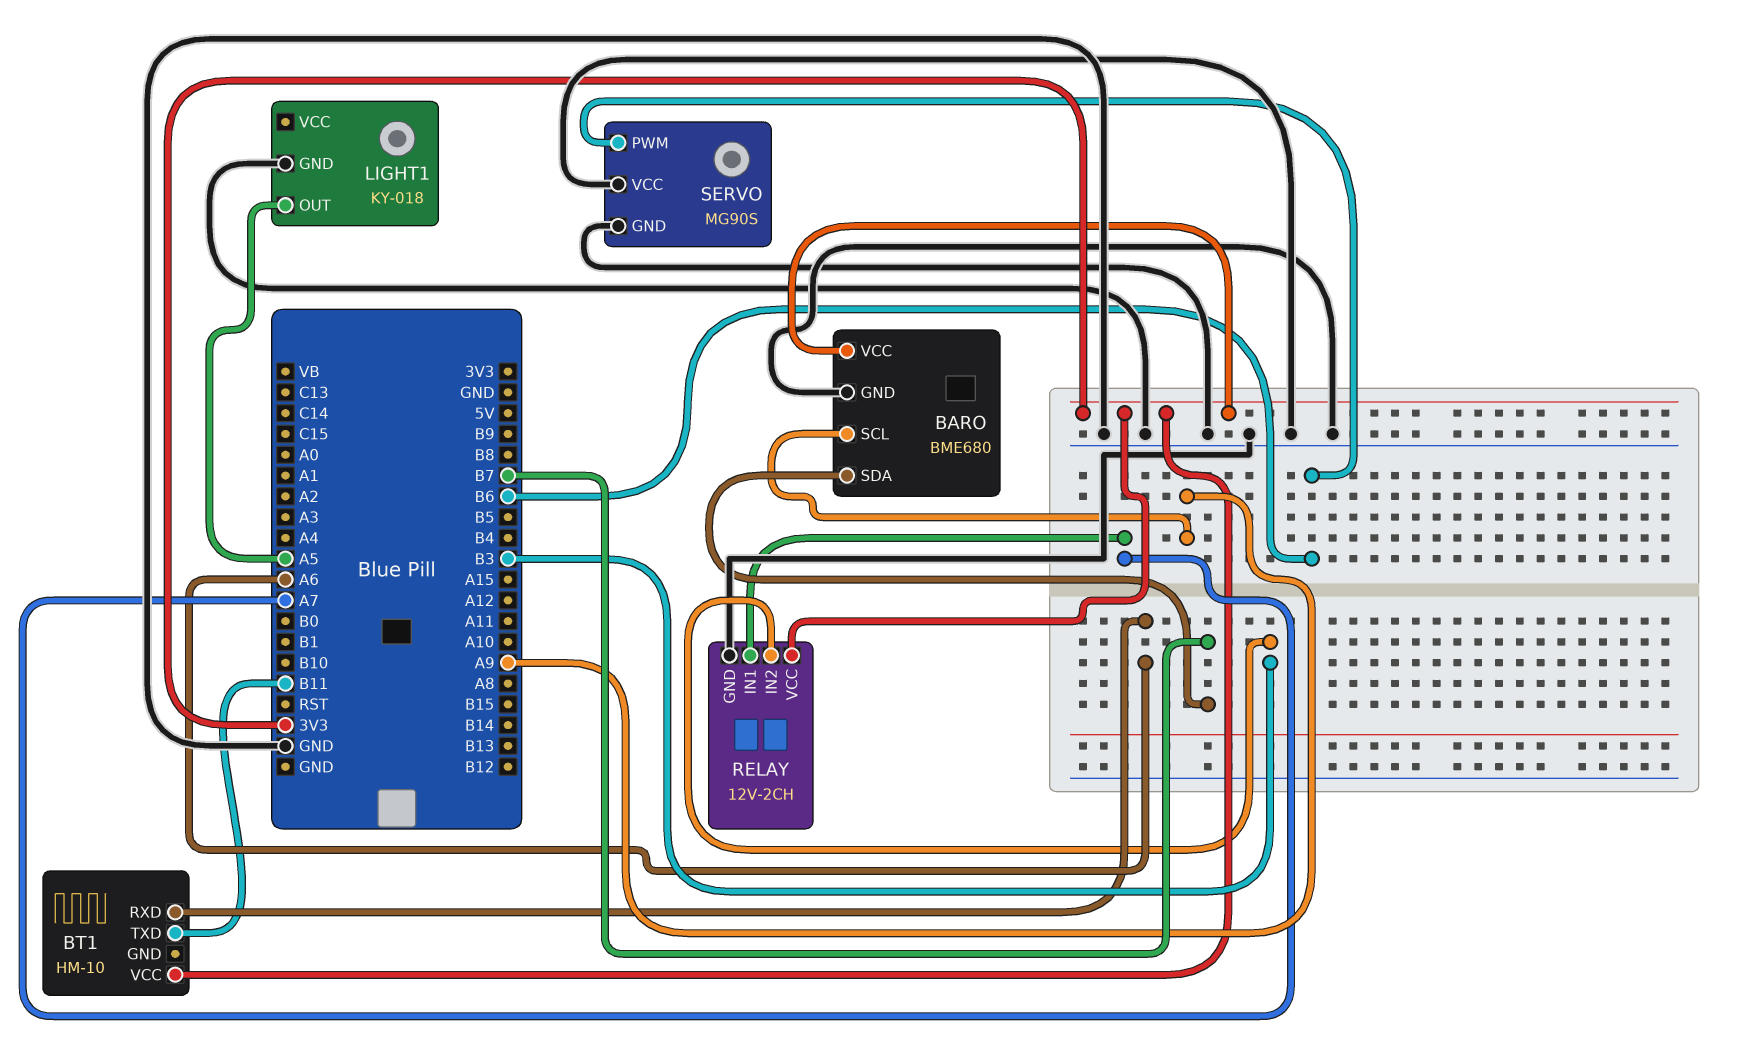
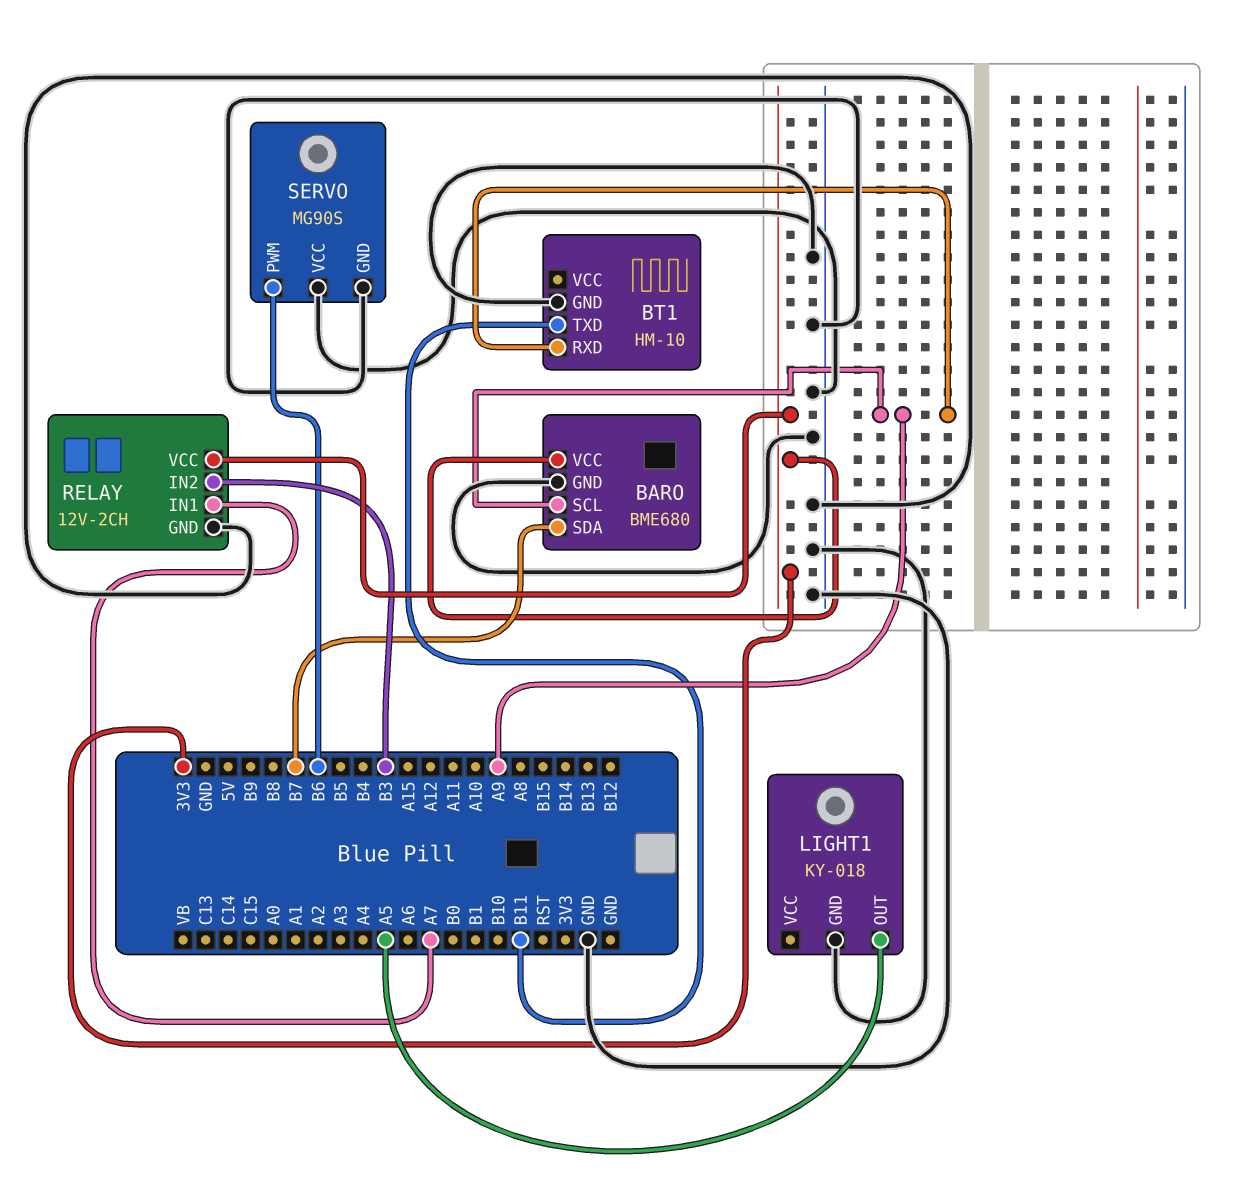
BT1 pin GND: none -> GND
BT1 pin RXD: A6 -> A9
BT1 pin VCC: 3V3 -> none

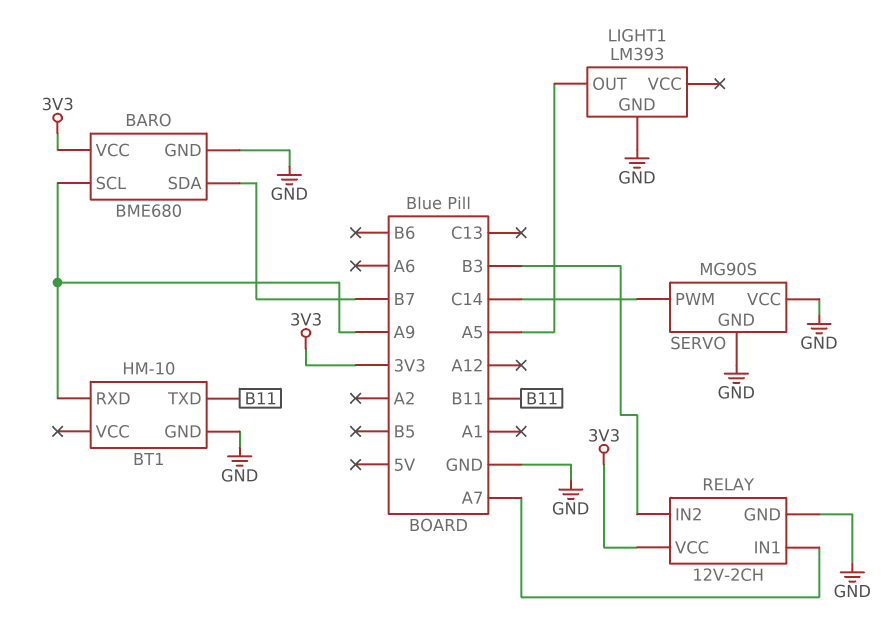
LIGHT1: KY-018 -> LM393
SERVO pin PWM: B6 -> C14

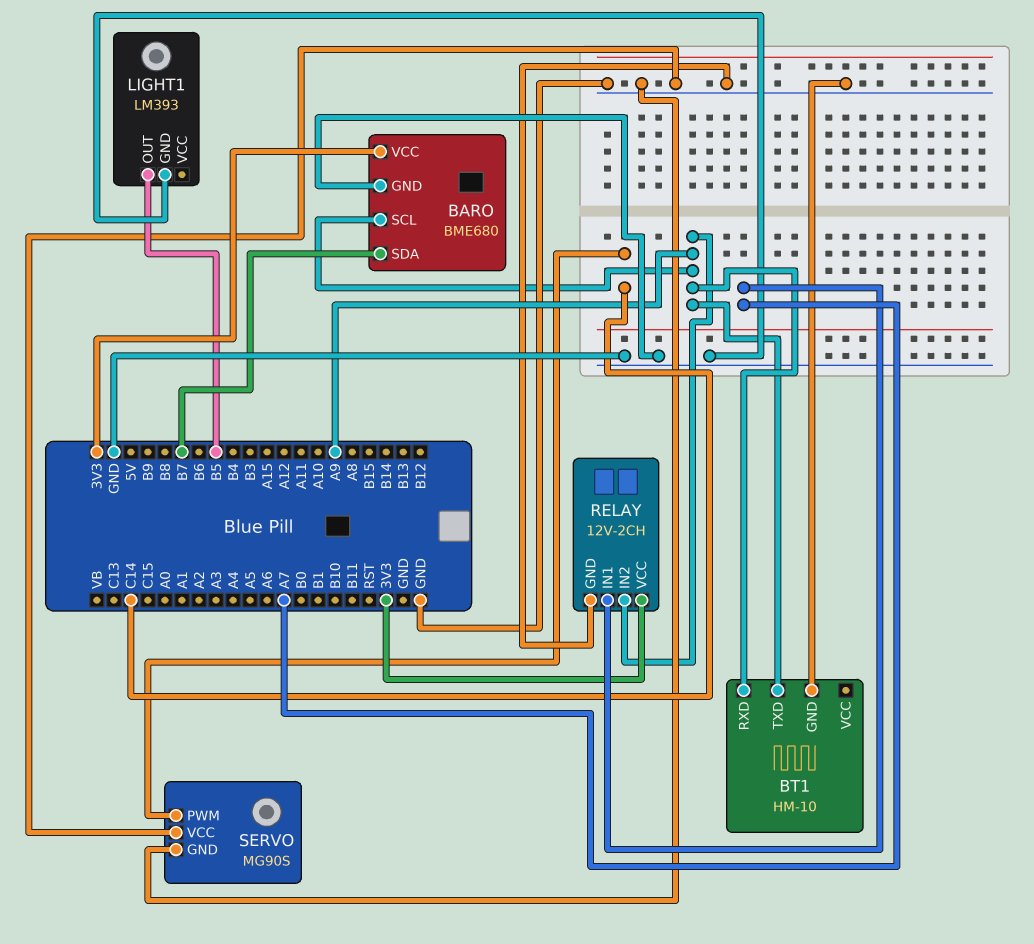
BT1 pin TXD: B11 -> A9
LIGHT1 pin OUT: A5 -> B5
RELAY pin IN2: B3 -> A9

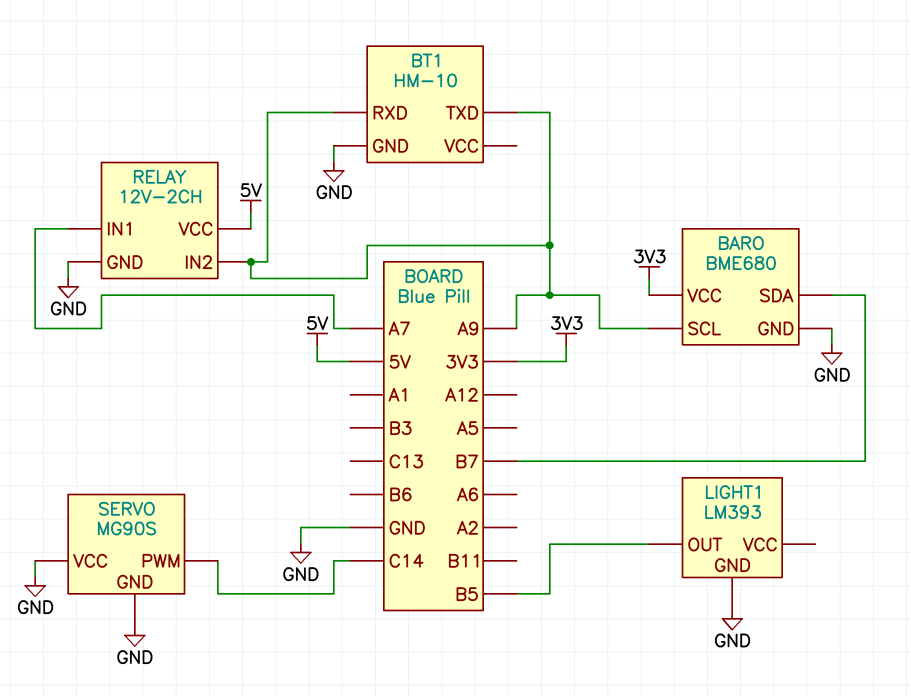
RELAY pin VCC: 3V3 -> 5V

